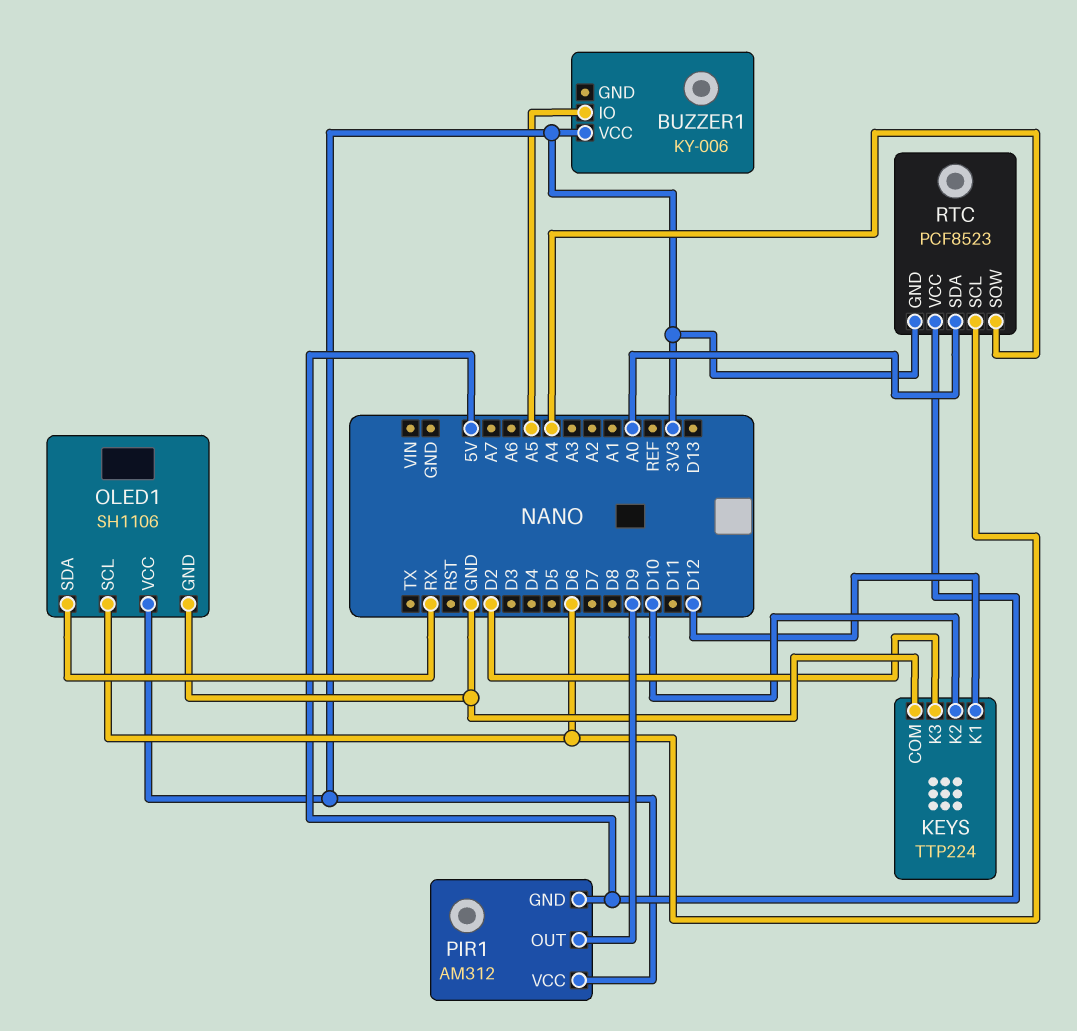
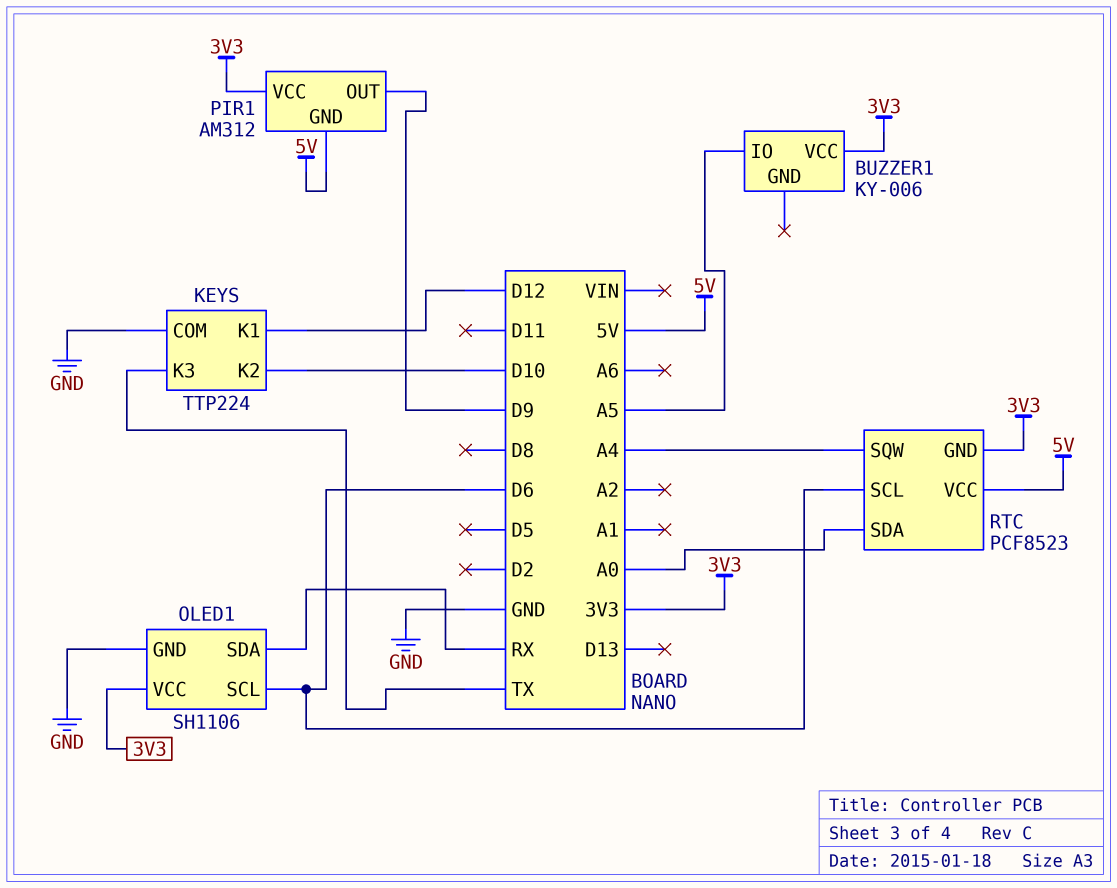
KEYS pin K3: D2 -> TX

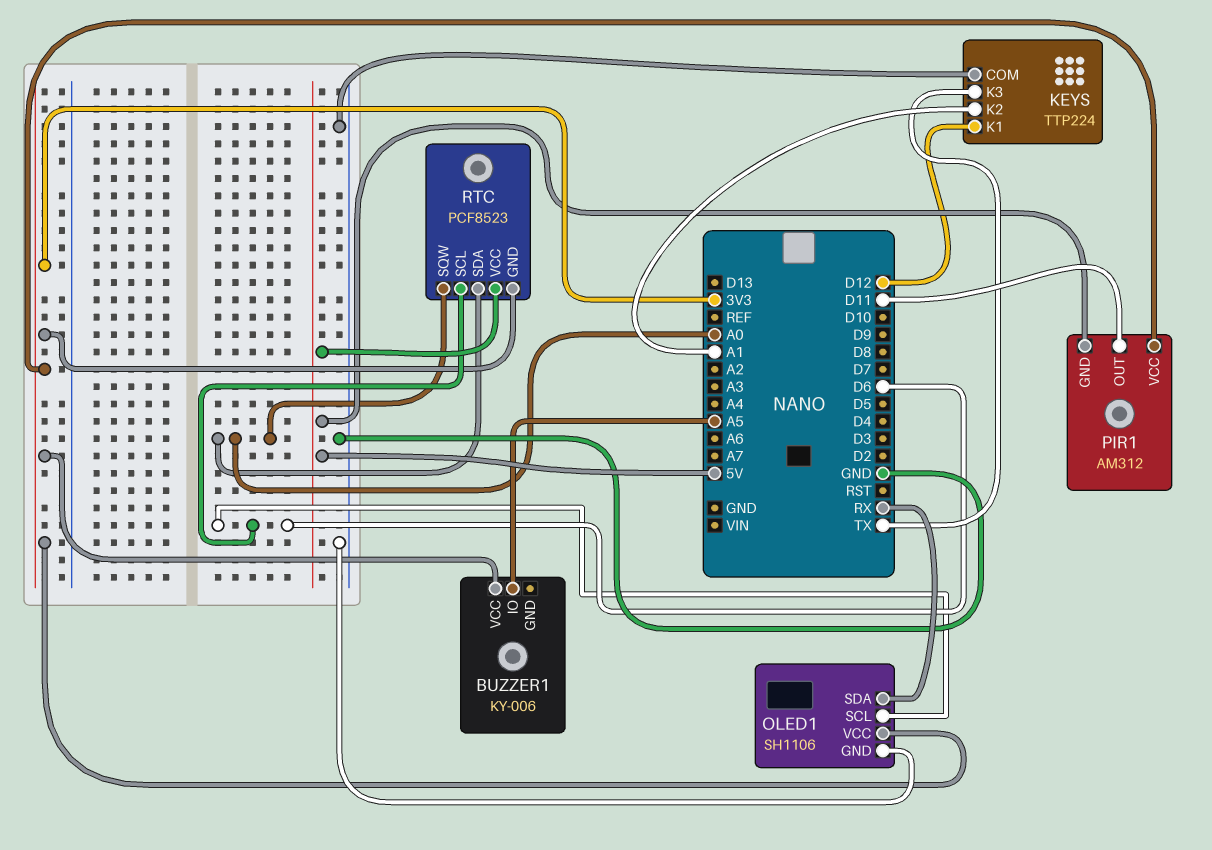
KEYS pin K2: D10 -> A1
PIR1 pin OUT: D9 -> D11
RTC pin SQW: A4 -> A0

